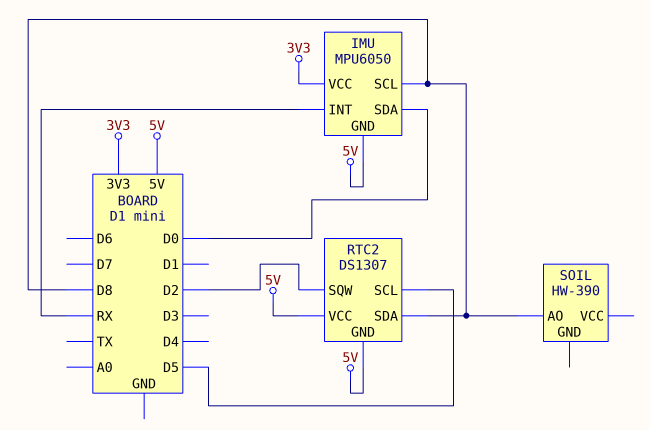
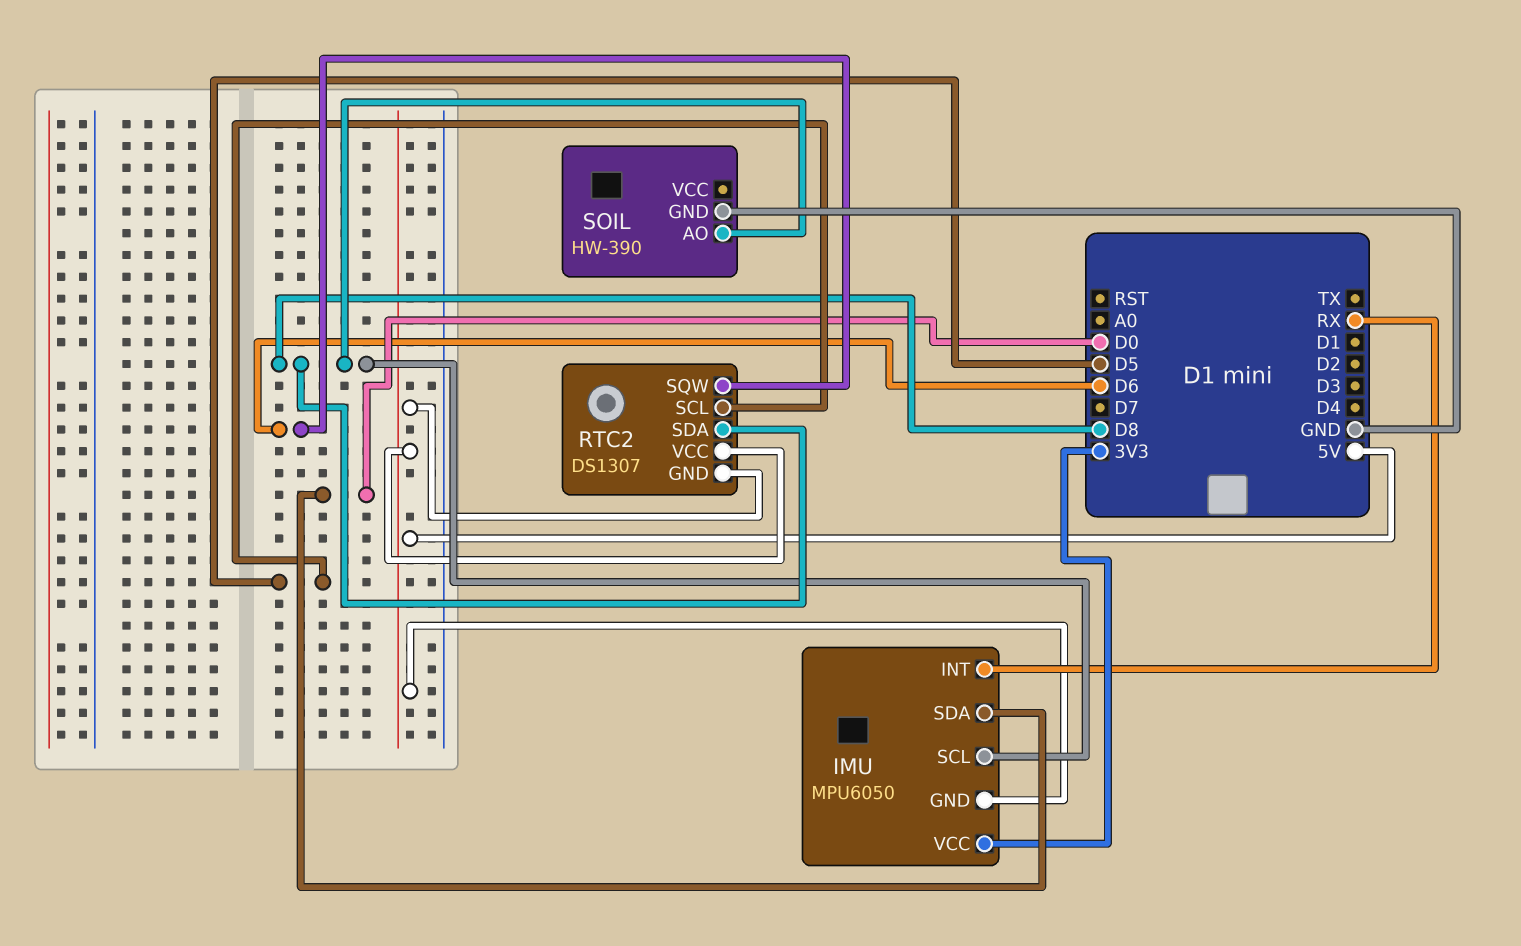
RTC2 pin SQW: D2 -> D6
SOIL pin GND: none -> GND

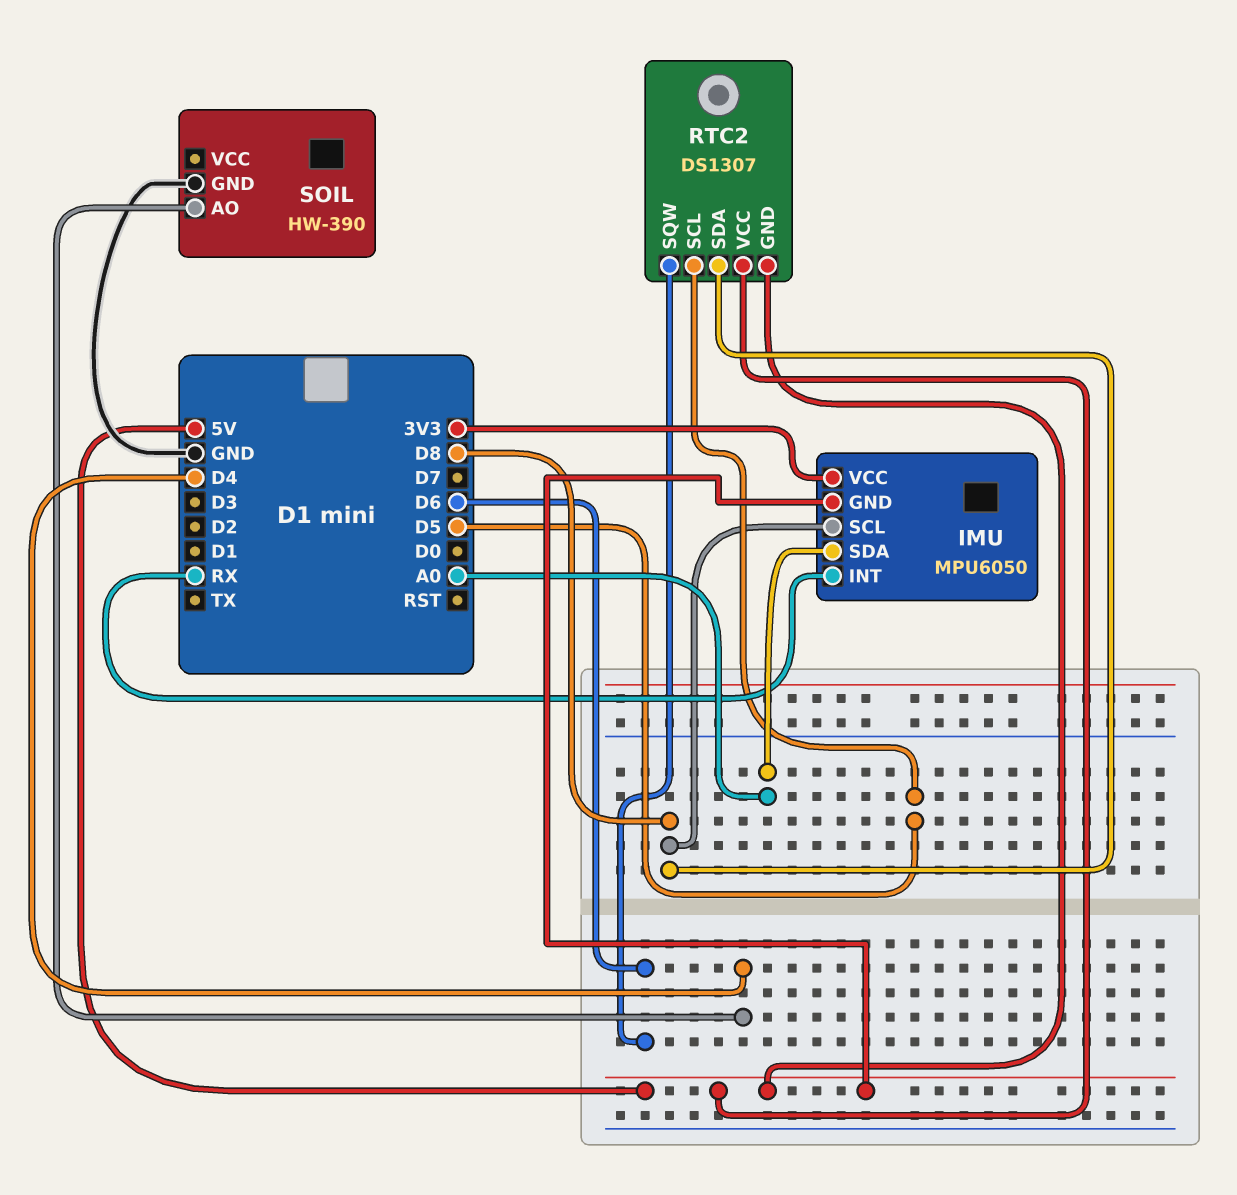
IMU pin SDA: D0 -> A0
SOIL pin AO: D8 -> D4

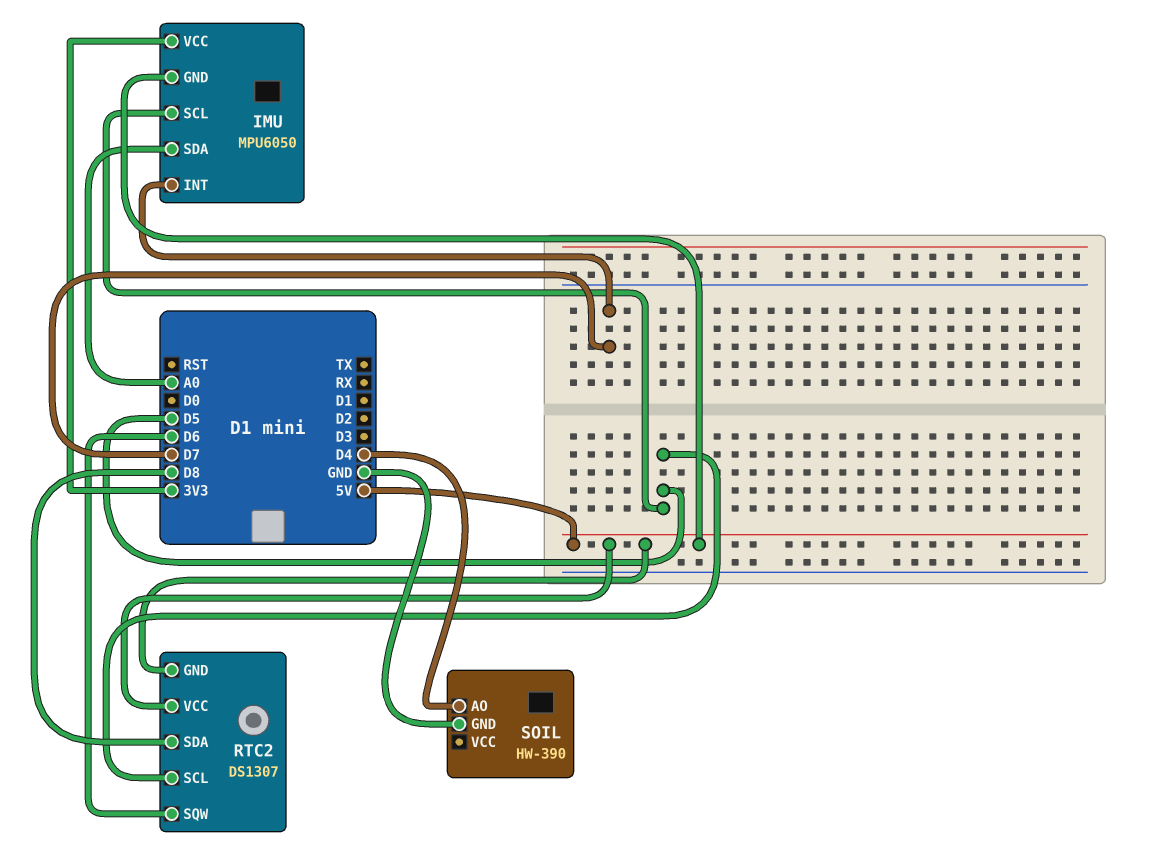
IMU pin INT: RX -> D7
IMU pin SCL: D8 -> D5

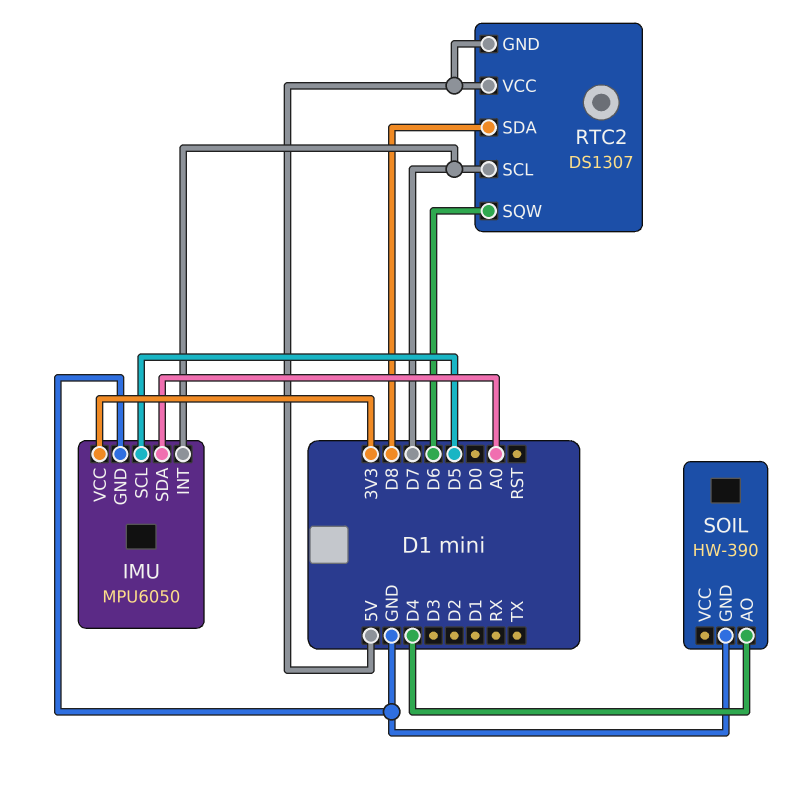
IMU pin GND: 5V -> GND
RTC2 pin SCL: D5 -> D7

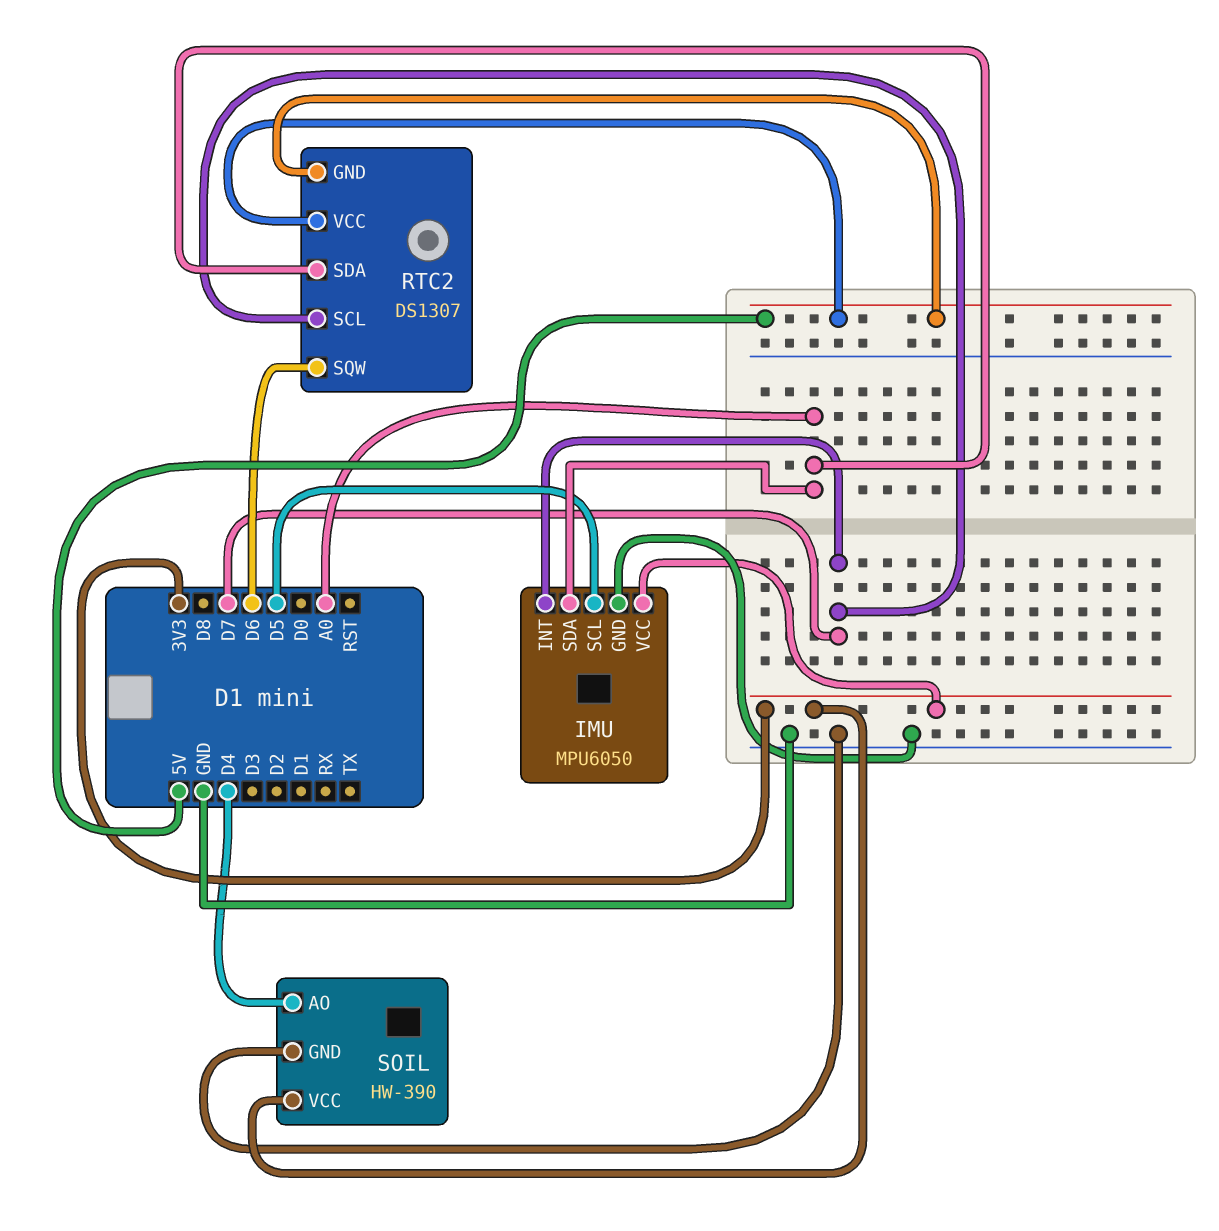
RTC2 pin SDA: D8 -> A0
SOIL pin VCC: none -> 3V3

